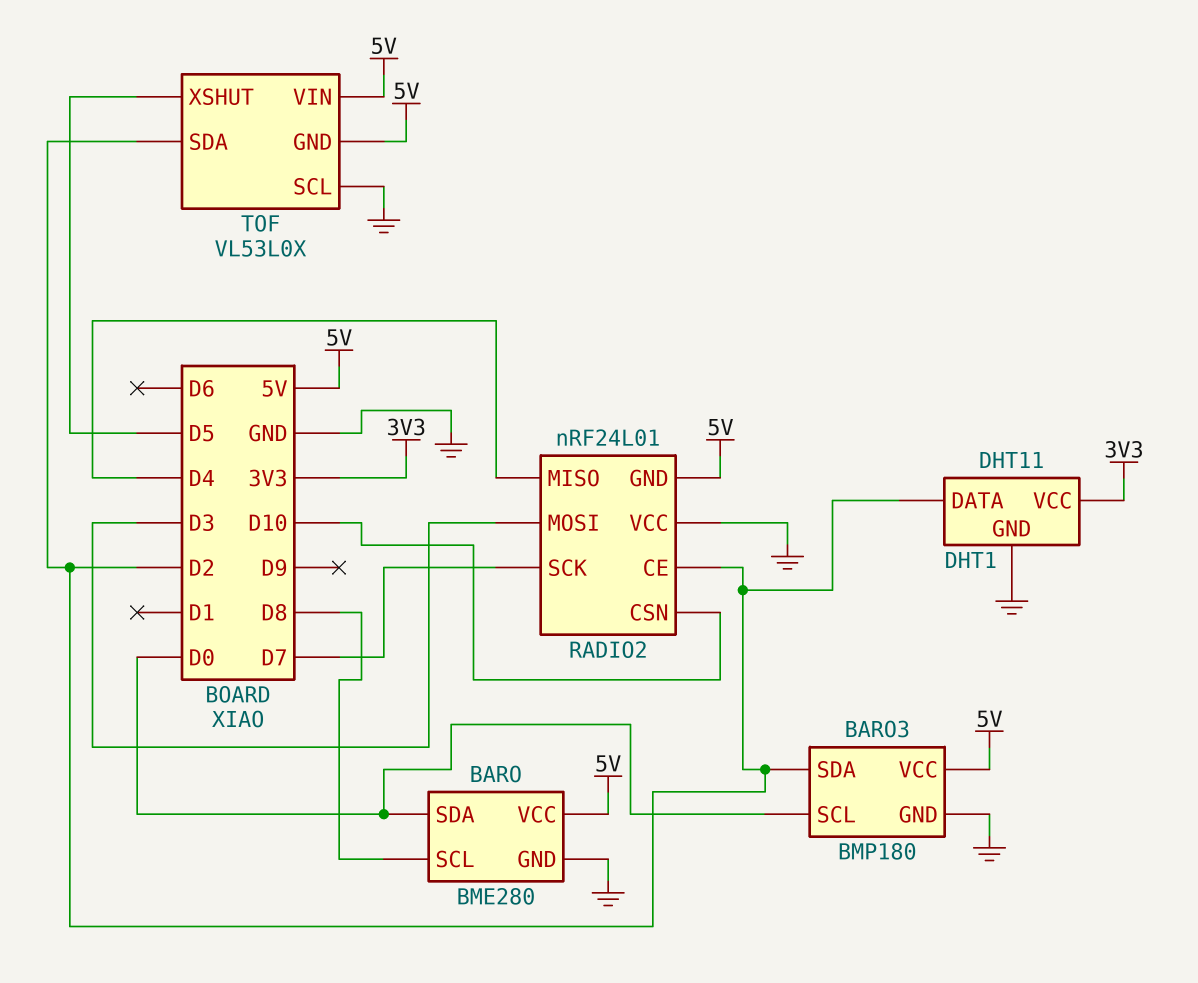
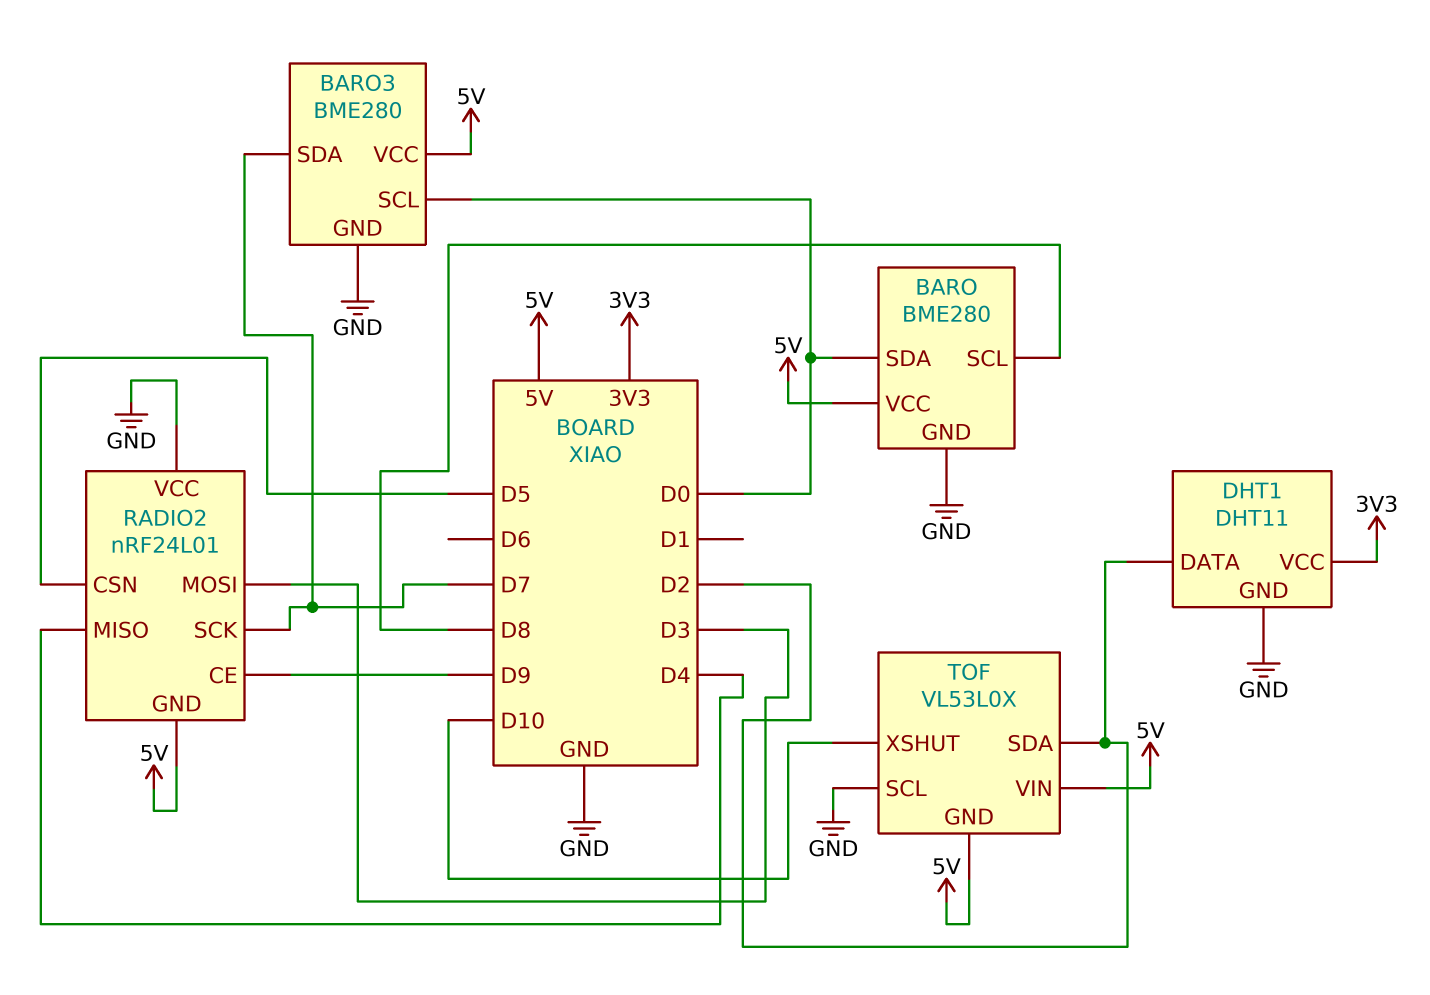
BARO3: BMP180 -> BME280
BARO3 pin SDA: D2 -> D7
RADIO2 pin CE: D2 -> D9
RADIO2 pin CSN: D10 -> D5
TOF pin XSHUT: D5 -> D10

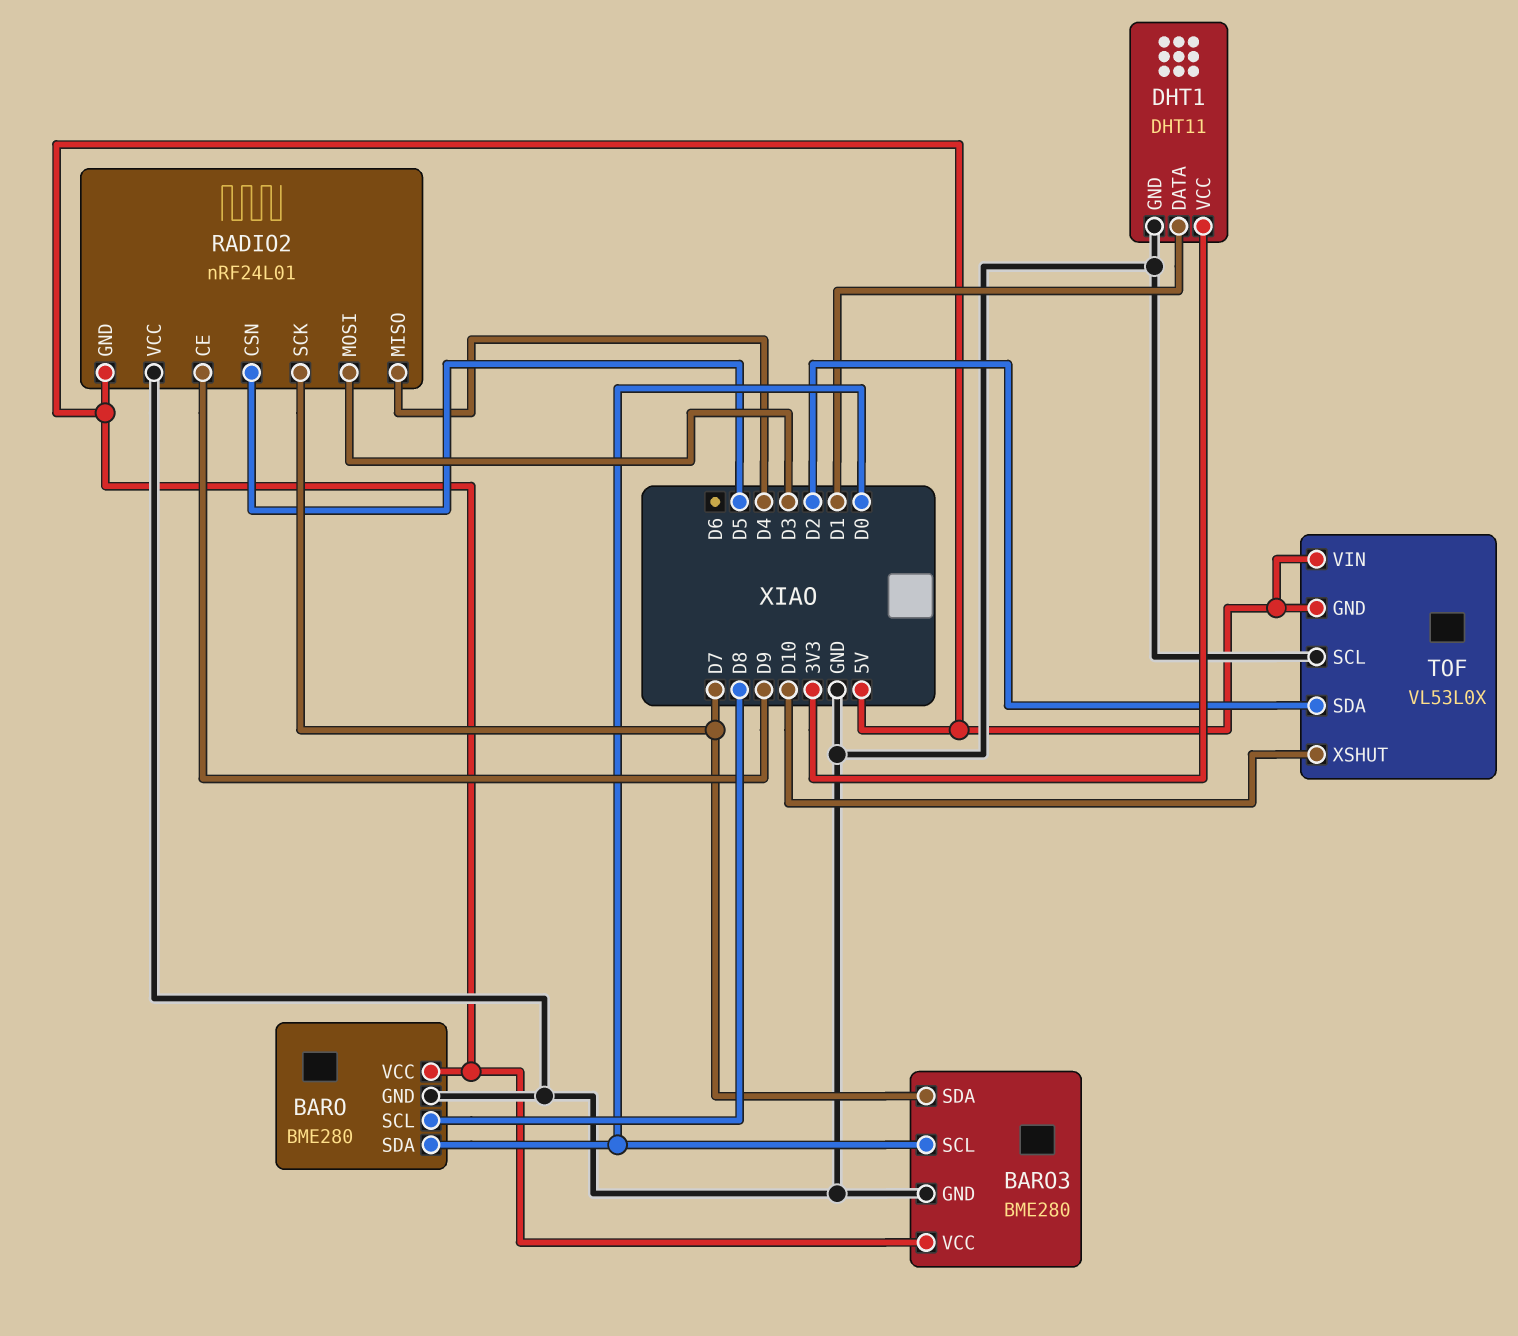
DHT1 pin DATA: D2 -> D1

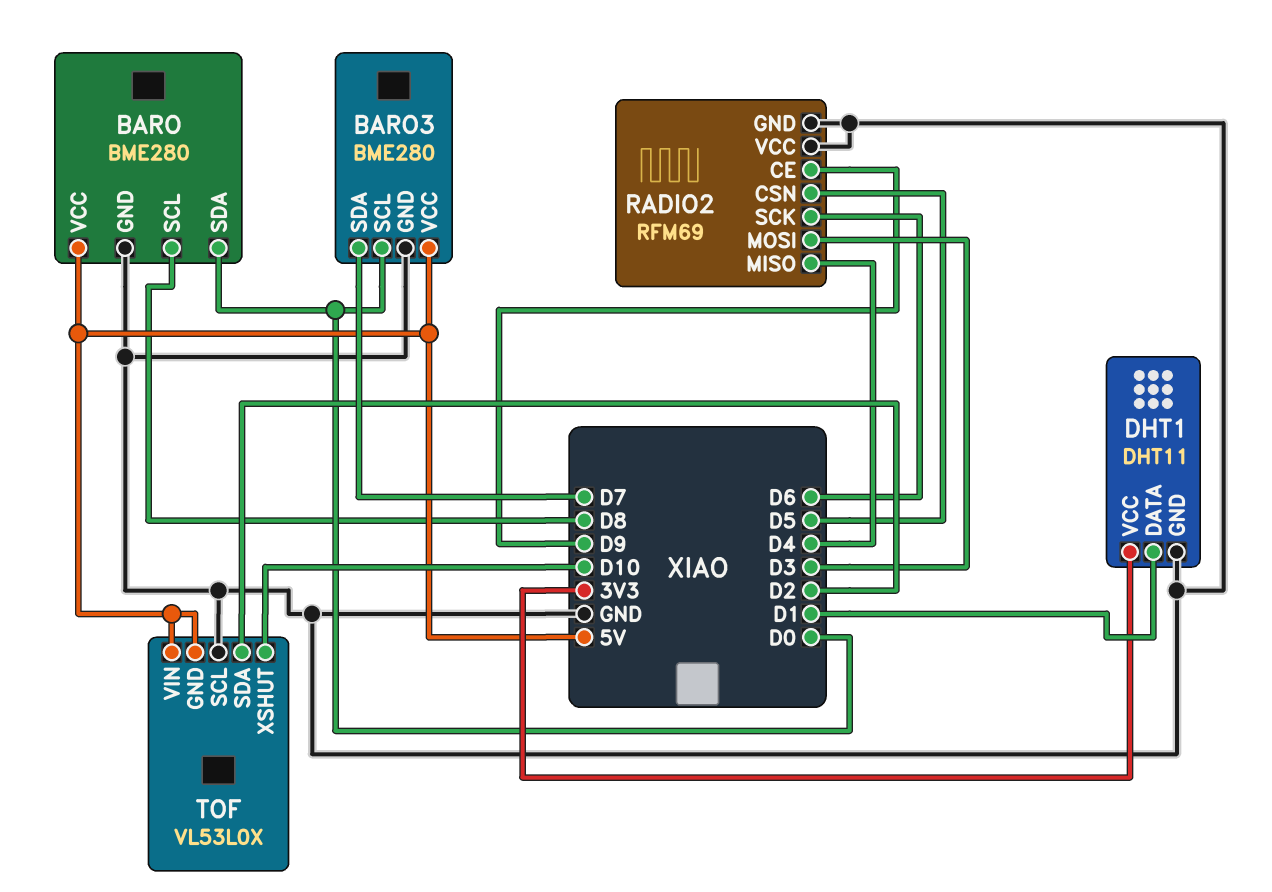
RADIO2: nRF24L01 -> RFM69
RADIO2 pin GND: 5V -> GND
RADIO2 pin SCK: D7 -> D6

